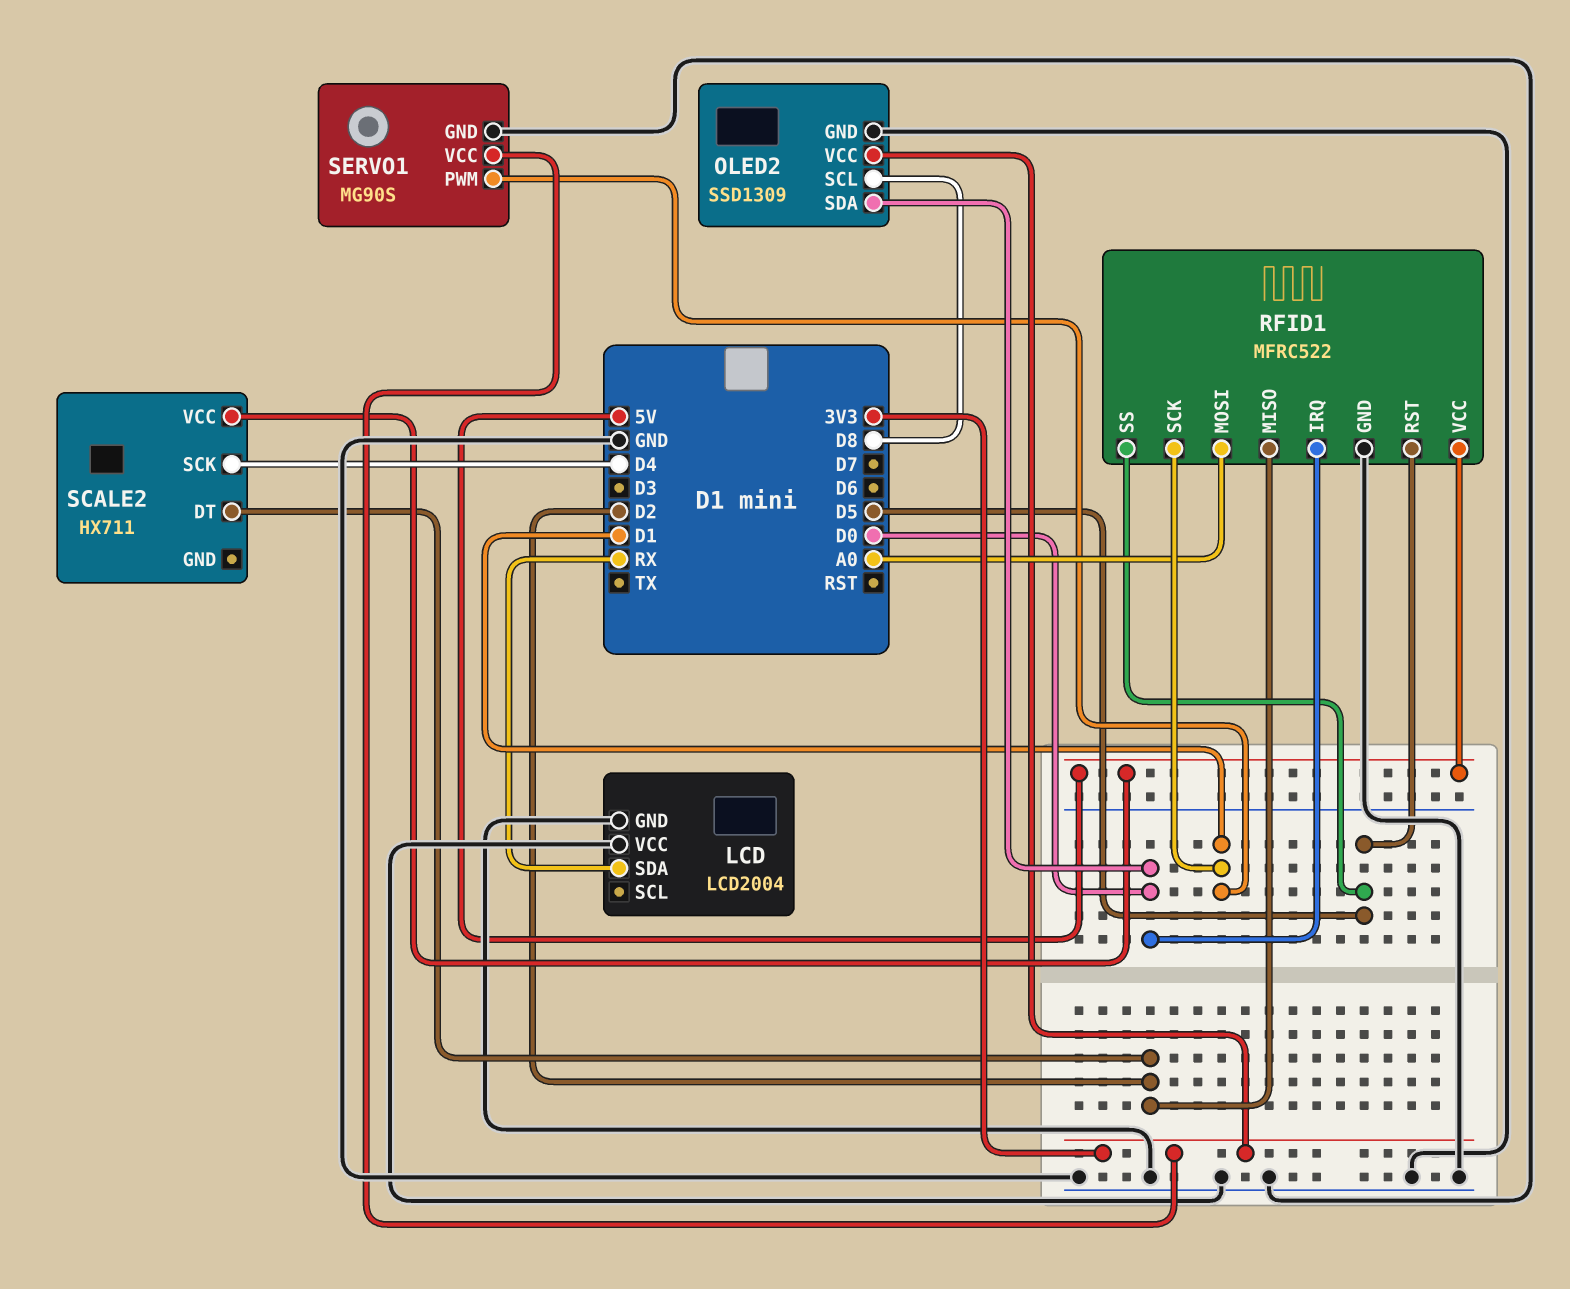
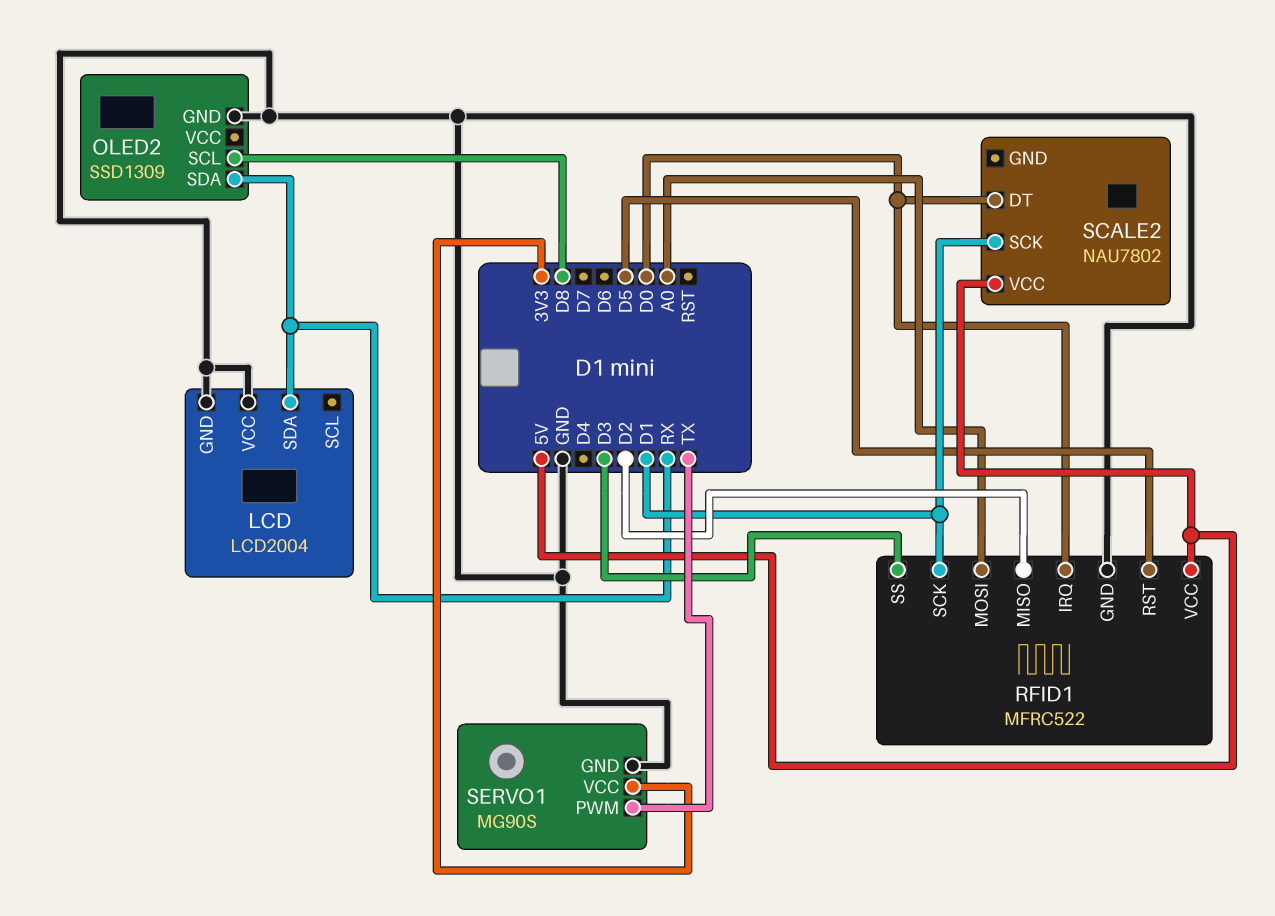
OLED2 pin SDA: D0 -> RX
OLED2 pin VCC: 3V3 -> none
RFID1 pin SS: D5 -> D3
SCALE2: HX711 -> NAU7802
SCALE2 pin DT: D2 -> D0
SCALE2 pin SCK: D4 -> D1
SERVO1 pin PWM: D1 -> TX

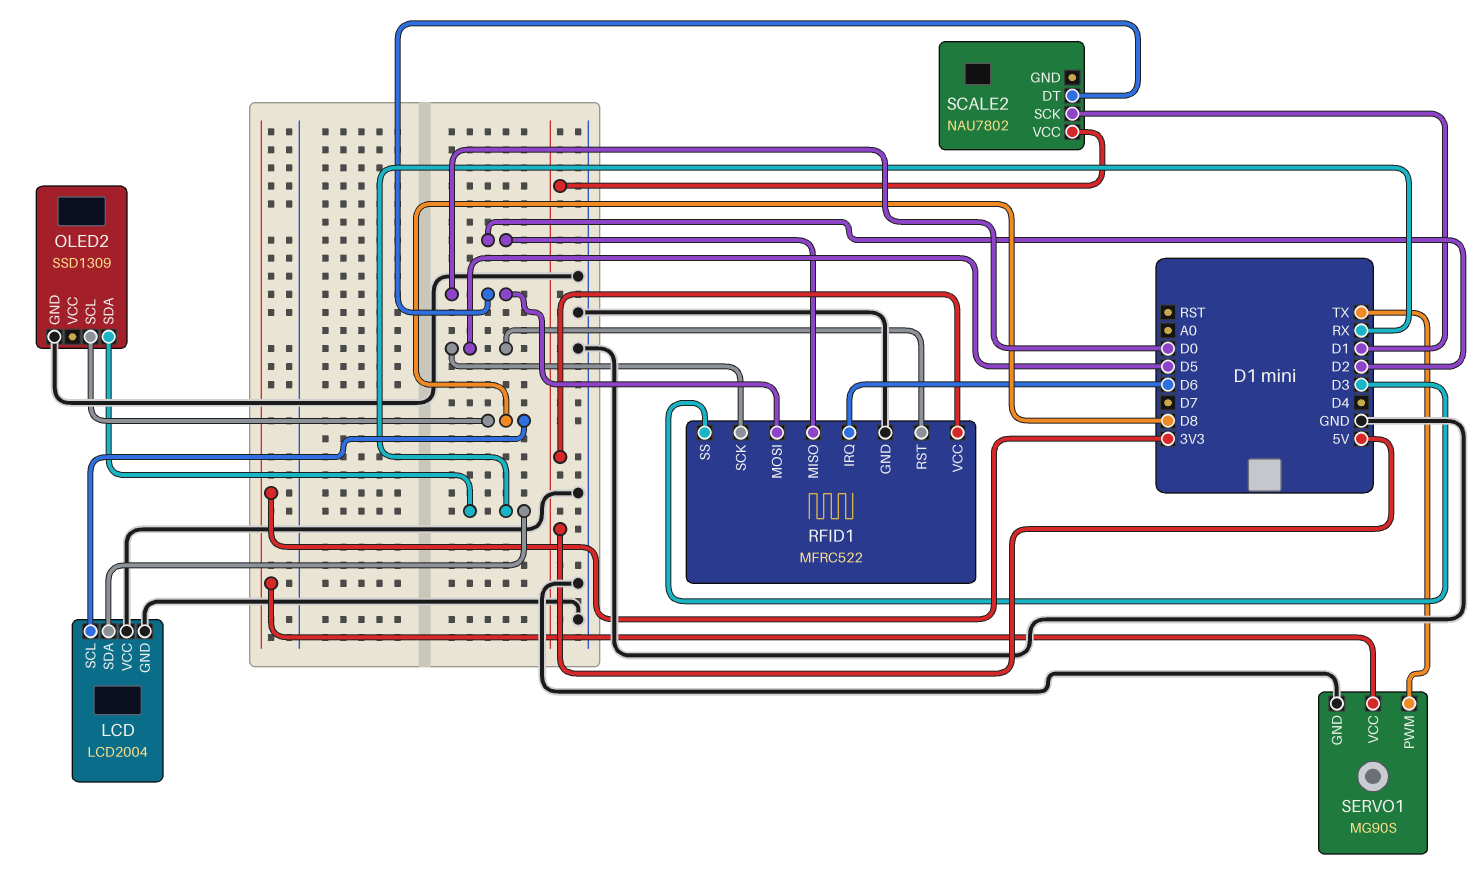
LCD pin SCL: none -> D8
RFID1 pin IRQ: D0 -> D6
RFID1 pin MOSI: A0 -> D0
RFID1 pin SCK: D1 -> D5

